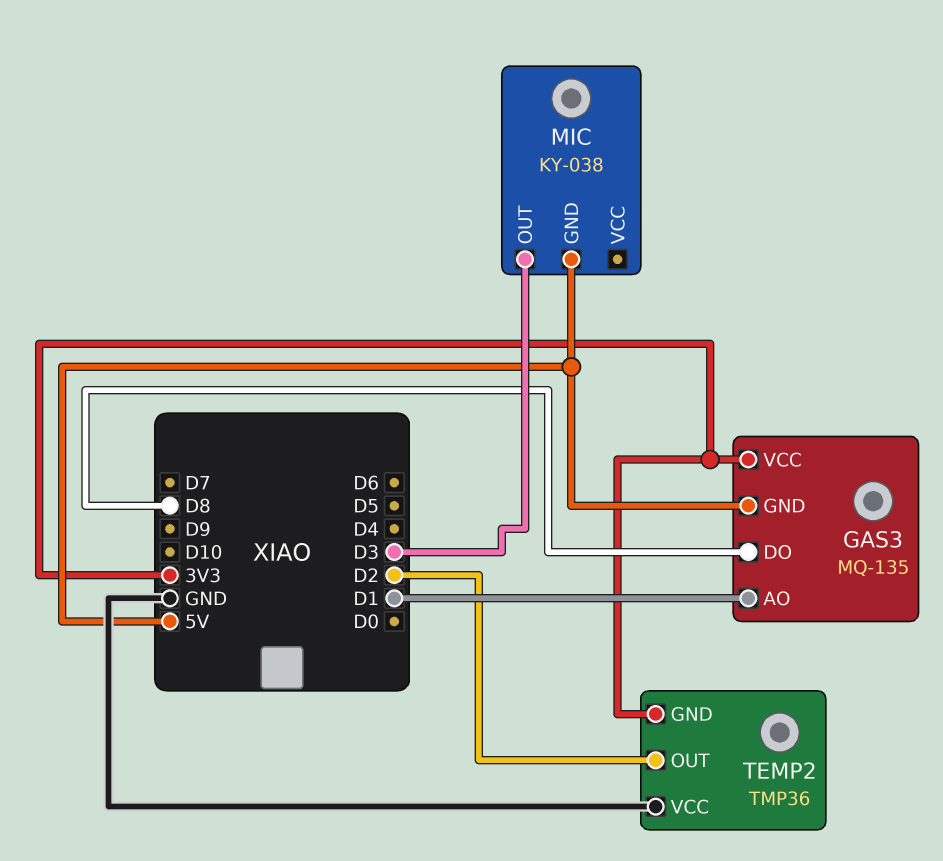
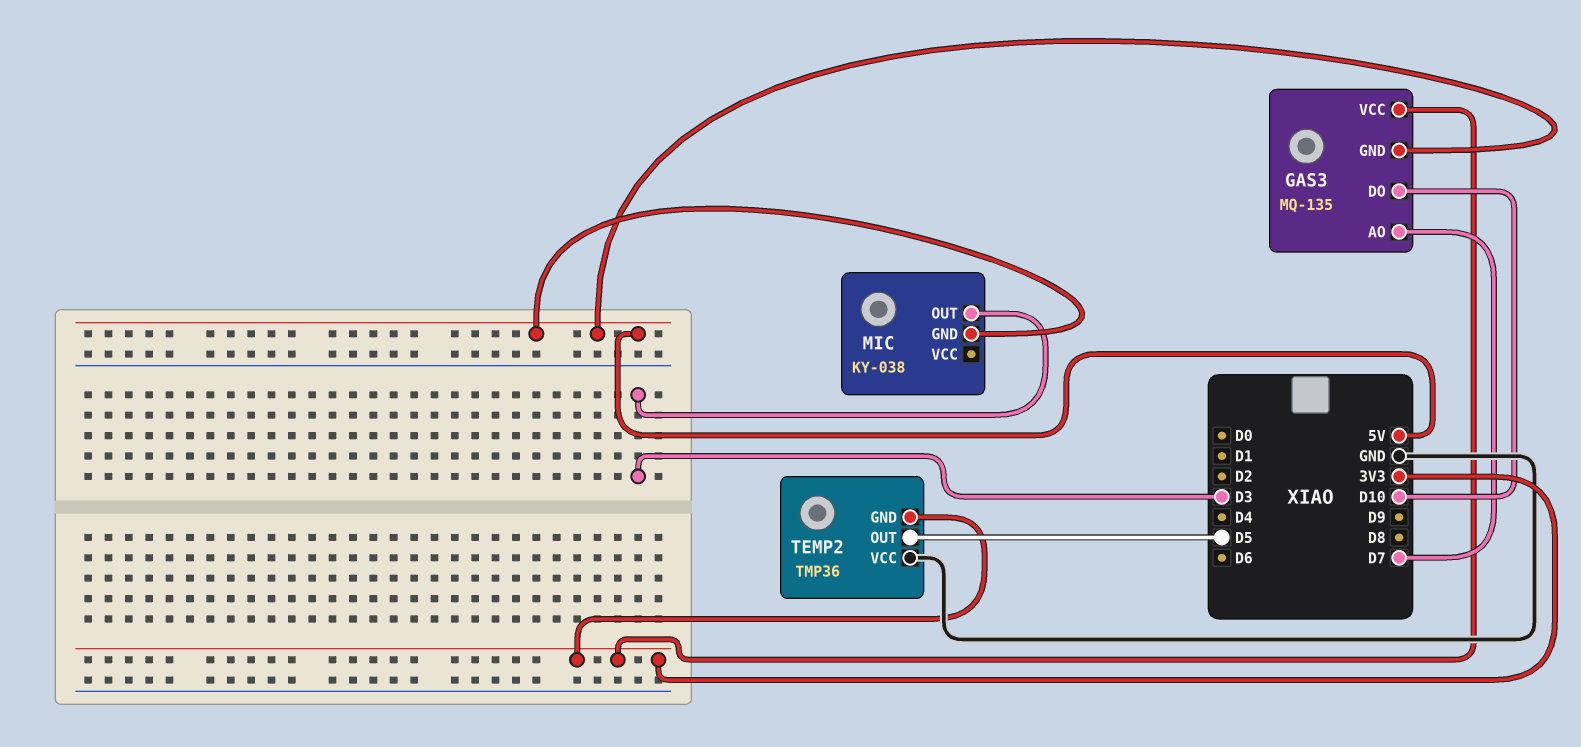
GAS3 pin AO: D1 -> D7
GAS3 pin DO: D8 -> D10
TEMP2 pin OUT: D2 -> D5

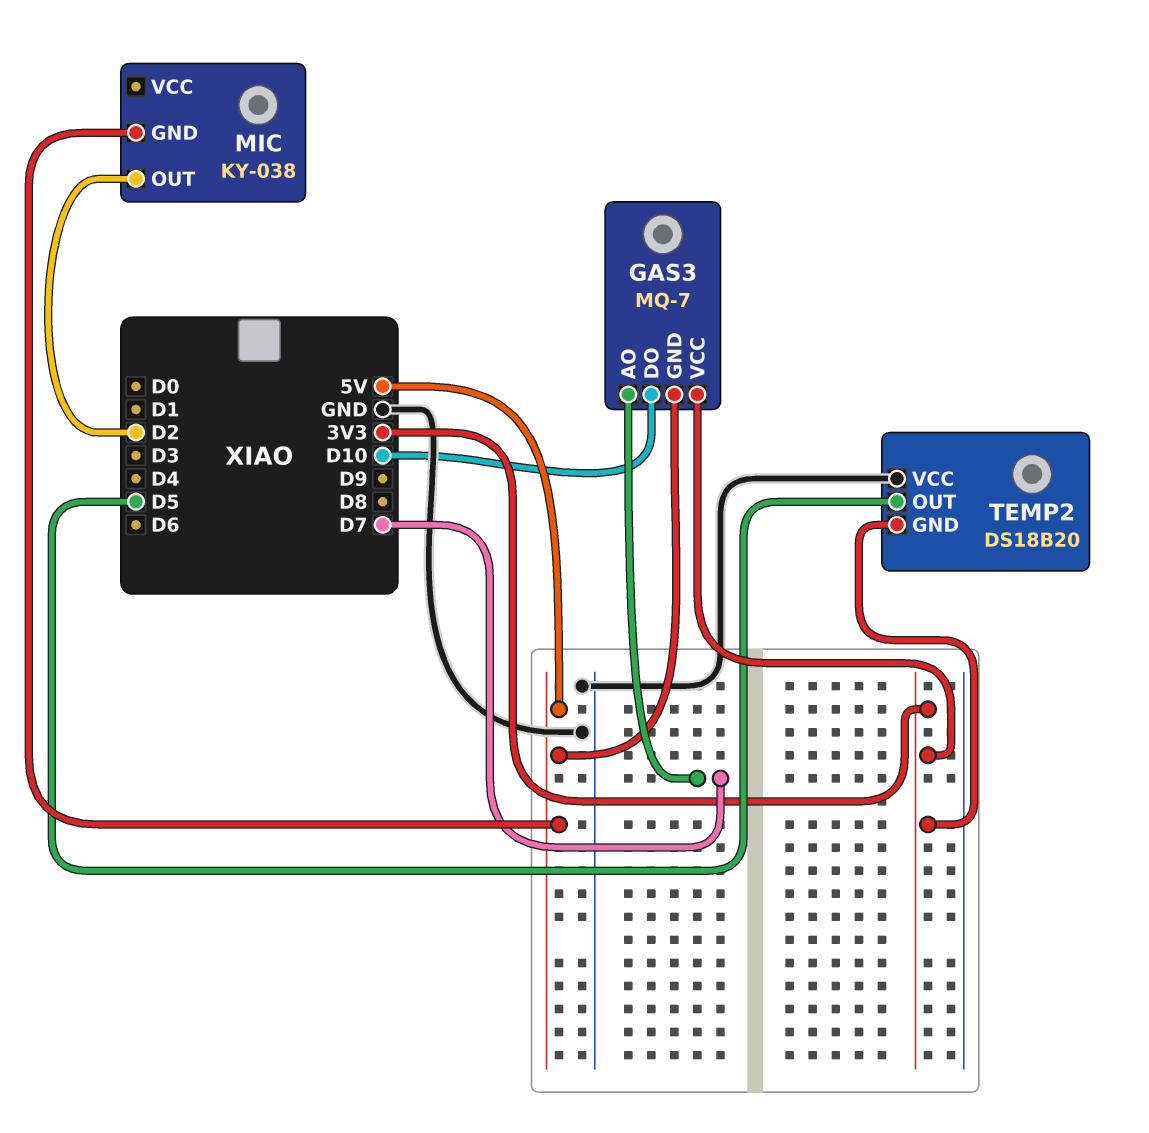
GAS3: MQ-135 -> MQ-7
MIC pin OUT: D3 -> D2
TEMP2: TMP36 -> DS18B20

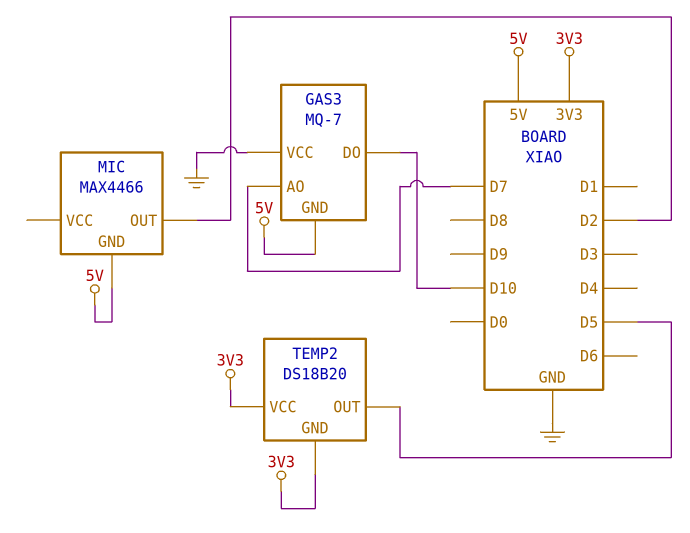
GAS3 pin VCC: 3V3 -> GND
MIC: KY-038 -> MAX4466
TEMP2 pin VCC: GND -> 3V3

